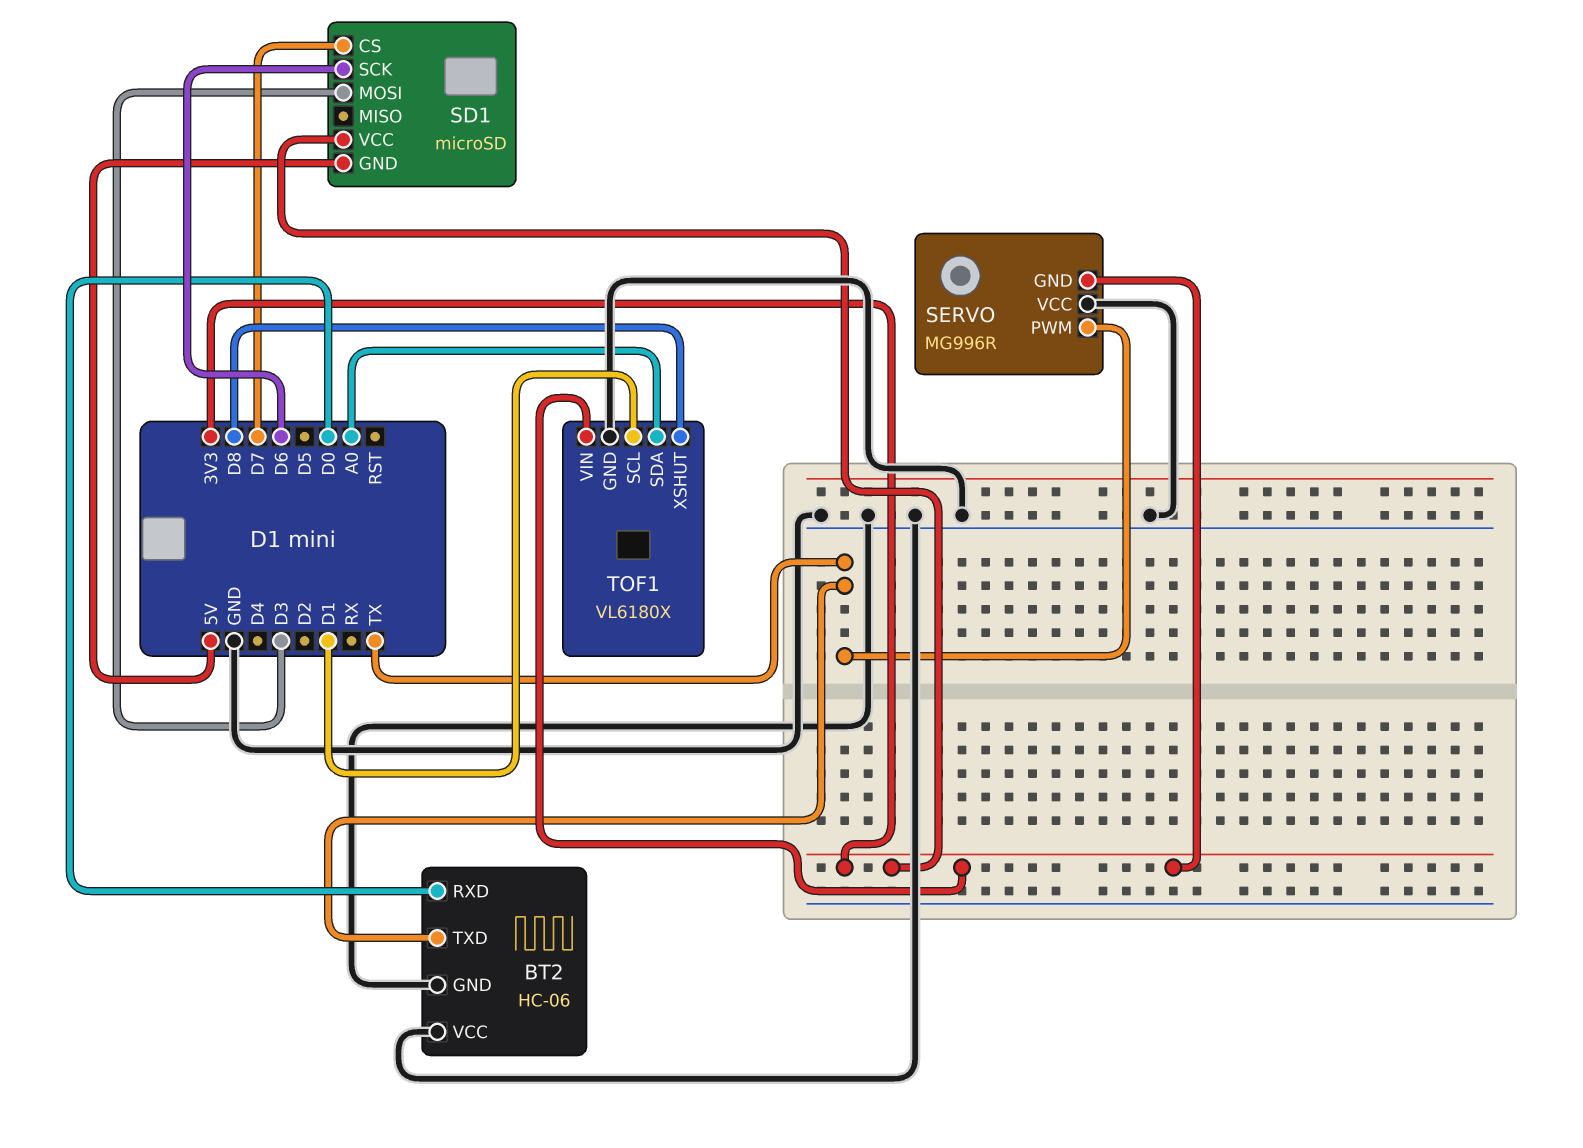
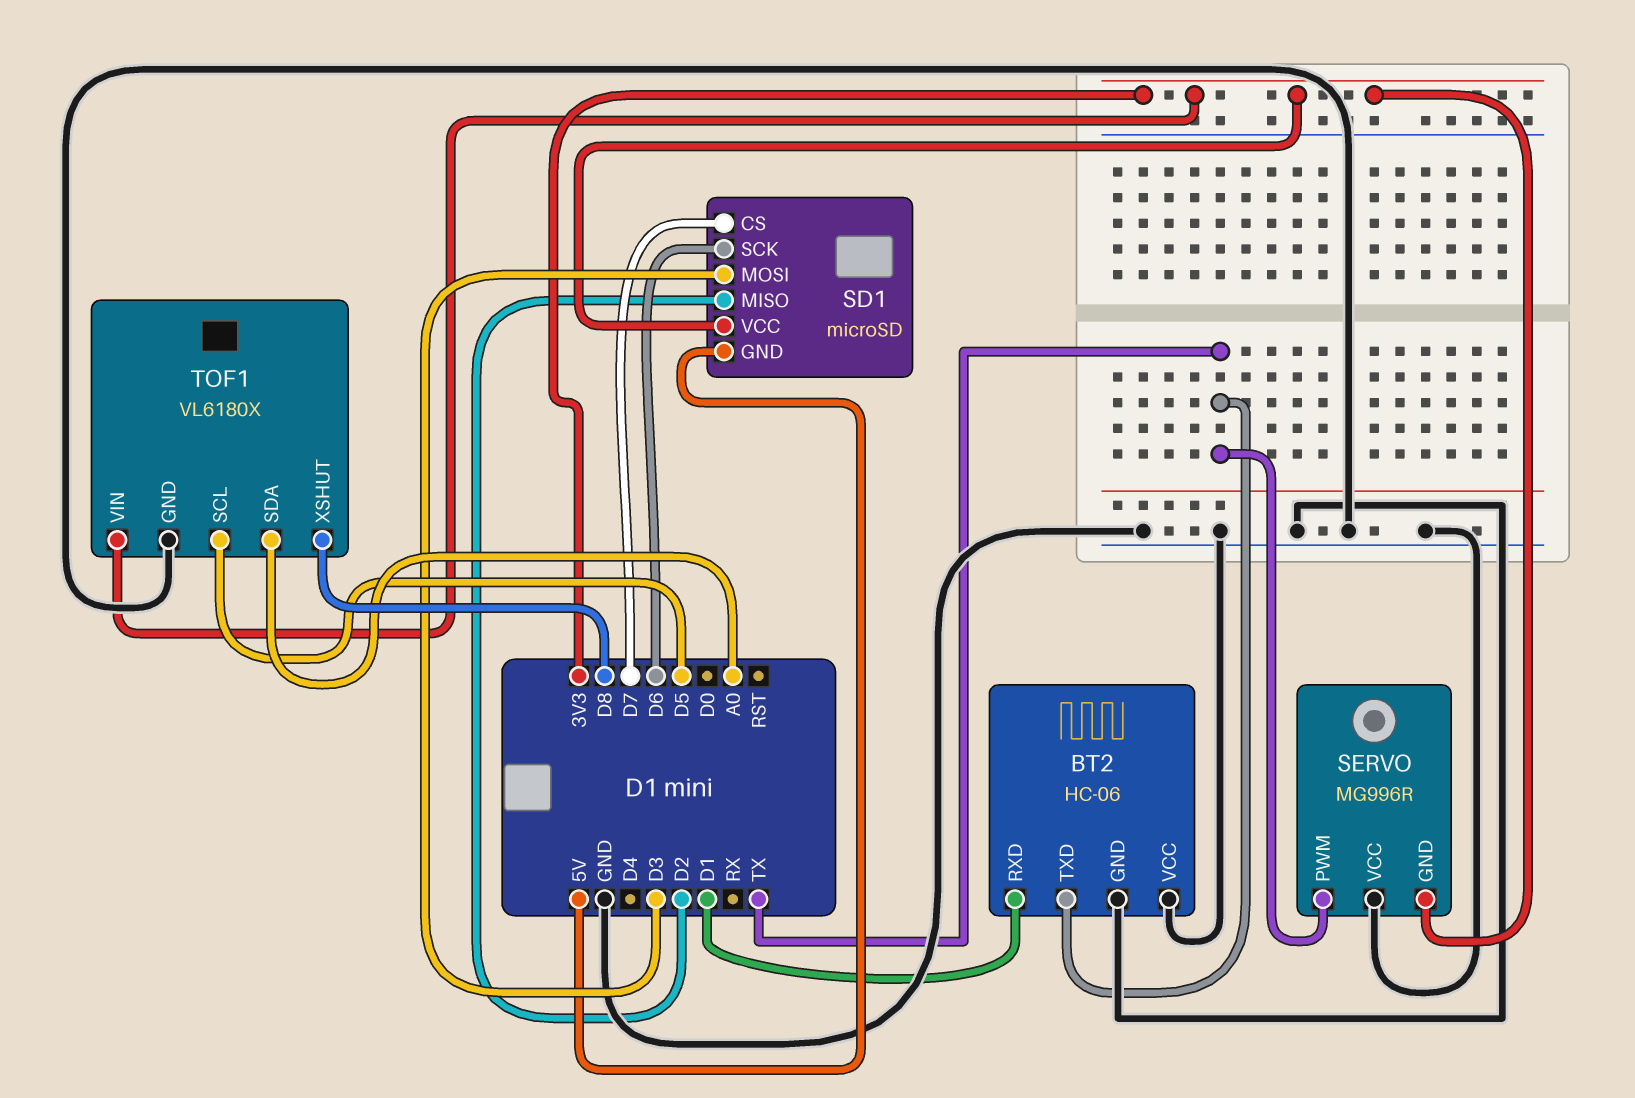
BT2 pin RXD: D0 -> D1
SD1 pin MISO: none -> D2
TOF1 pin SCL: D1 -> D5

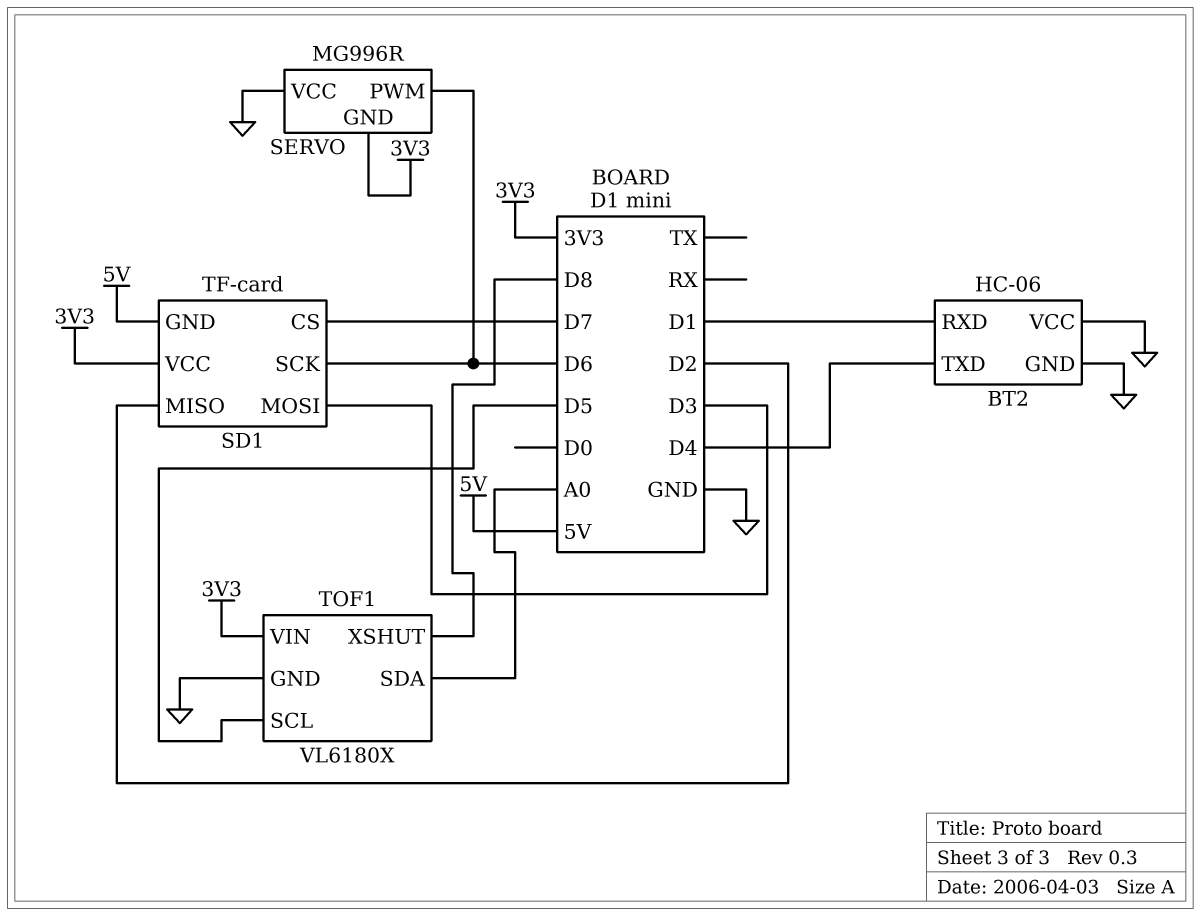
BT2 pin TXD: TX -> D4
SD1: microSD -> TF-card
SERVO pin PWM: TX -> D6

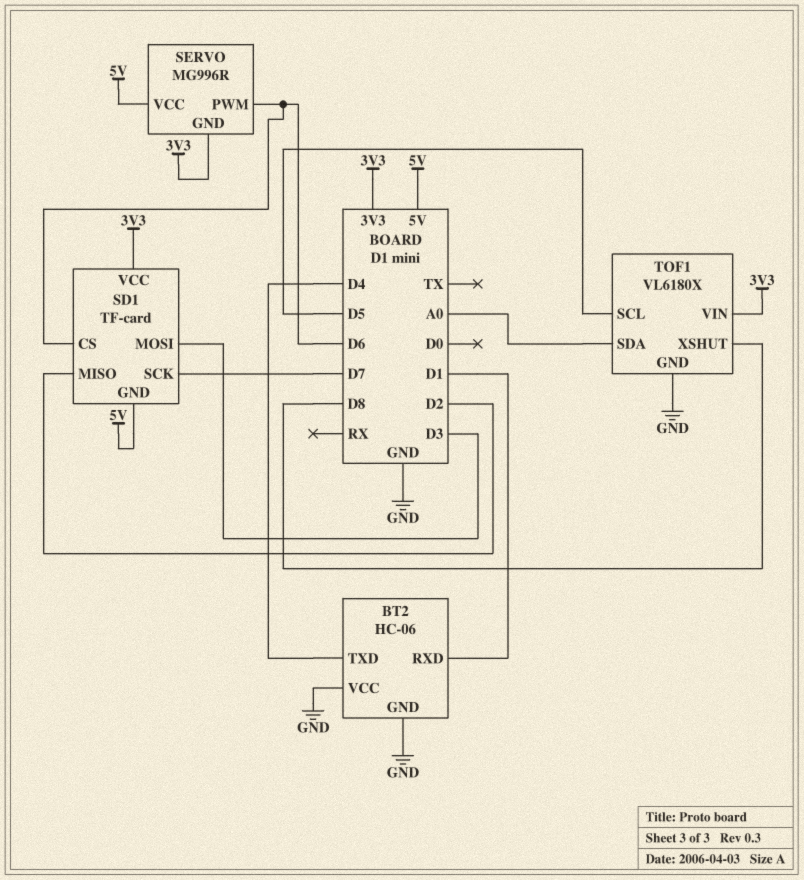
SD1 pin CS: D7 -> D6
SD1 pin SCK: D6 -> D7
SERVO pin VCC: GND -> 5V

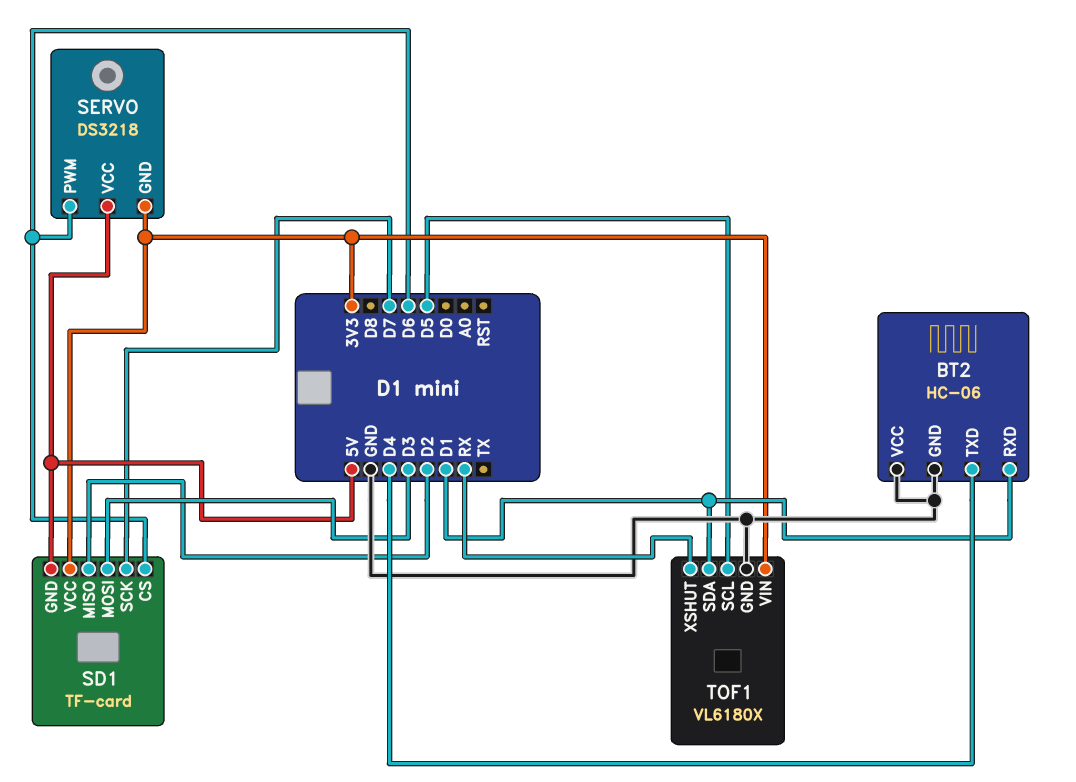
SERVO: MG996R -> DS3218
TOF1 pin SDA: A0 -> D1
TOF1 pin XSHUT: D8 -> RX

